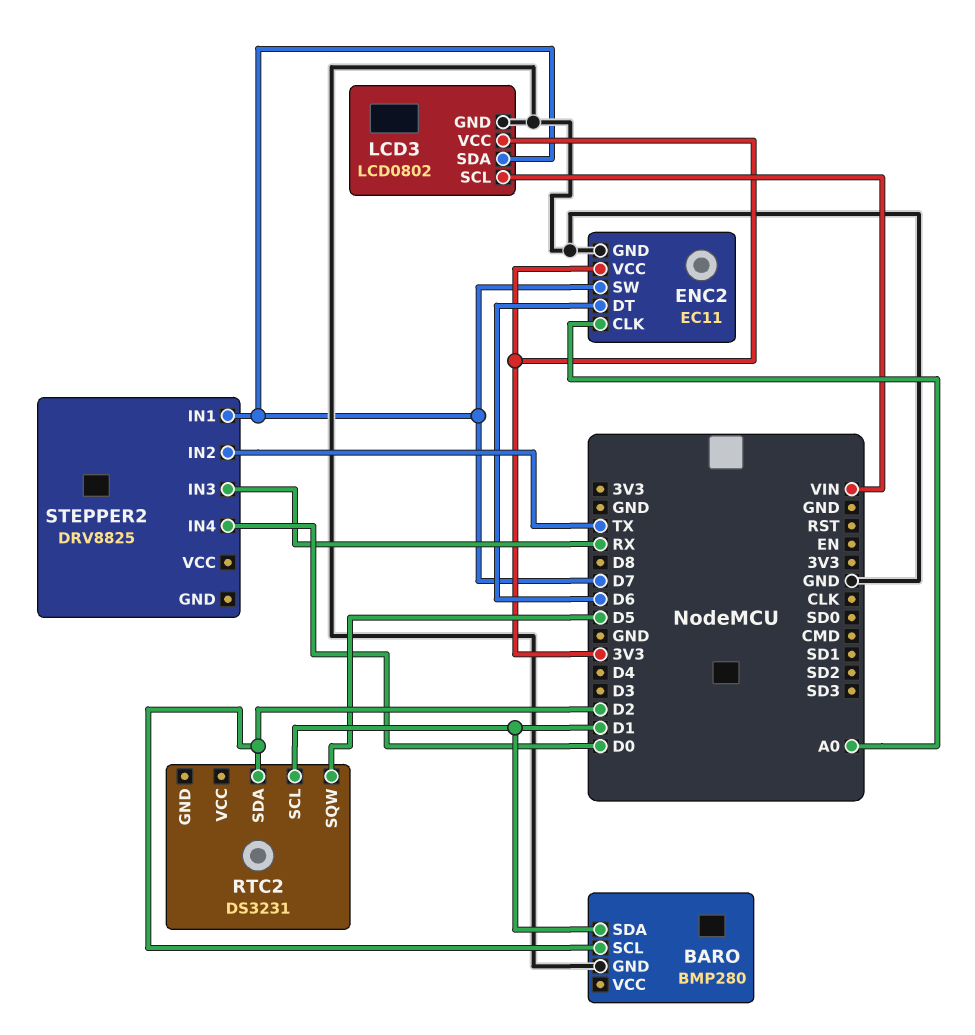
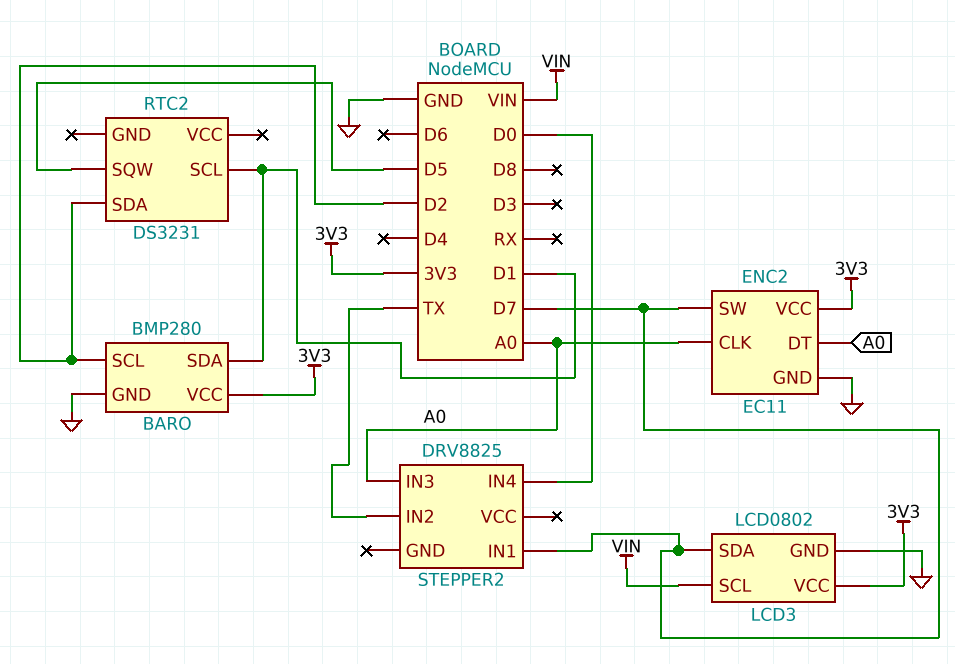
BARO pin VCC: none -> 3V3
ENC2 pin DT: D6 -> A0
STEPPER2 pin IN3: RX -> A0

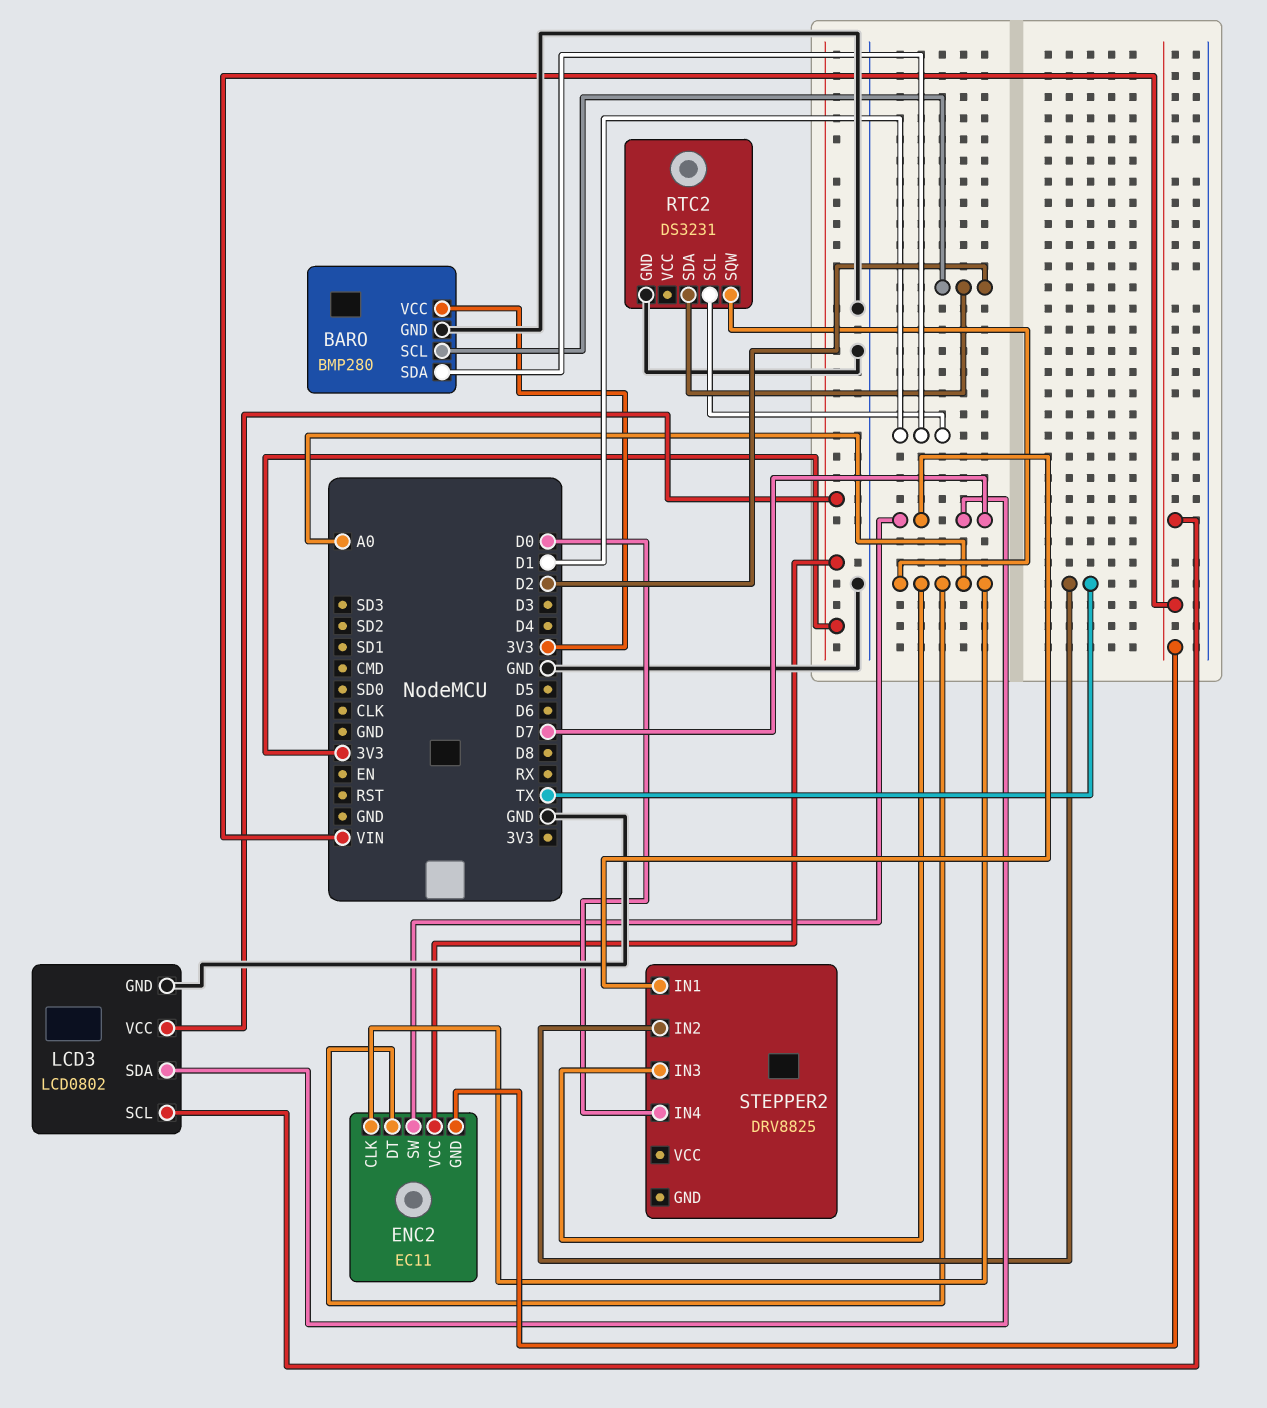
ENC2 pin GND: GND -> VIN
RTC2 pin GND: none -> GND
RTC2 pin SQW: D5 -> A0

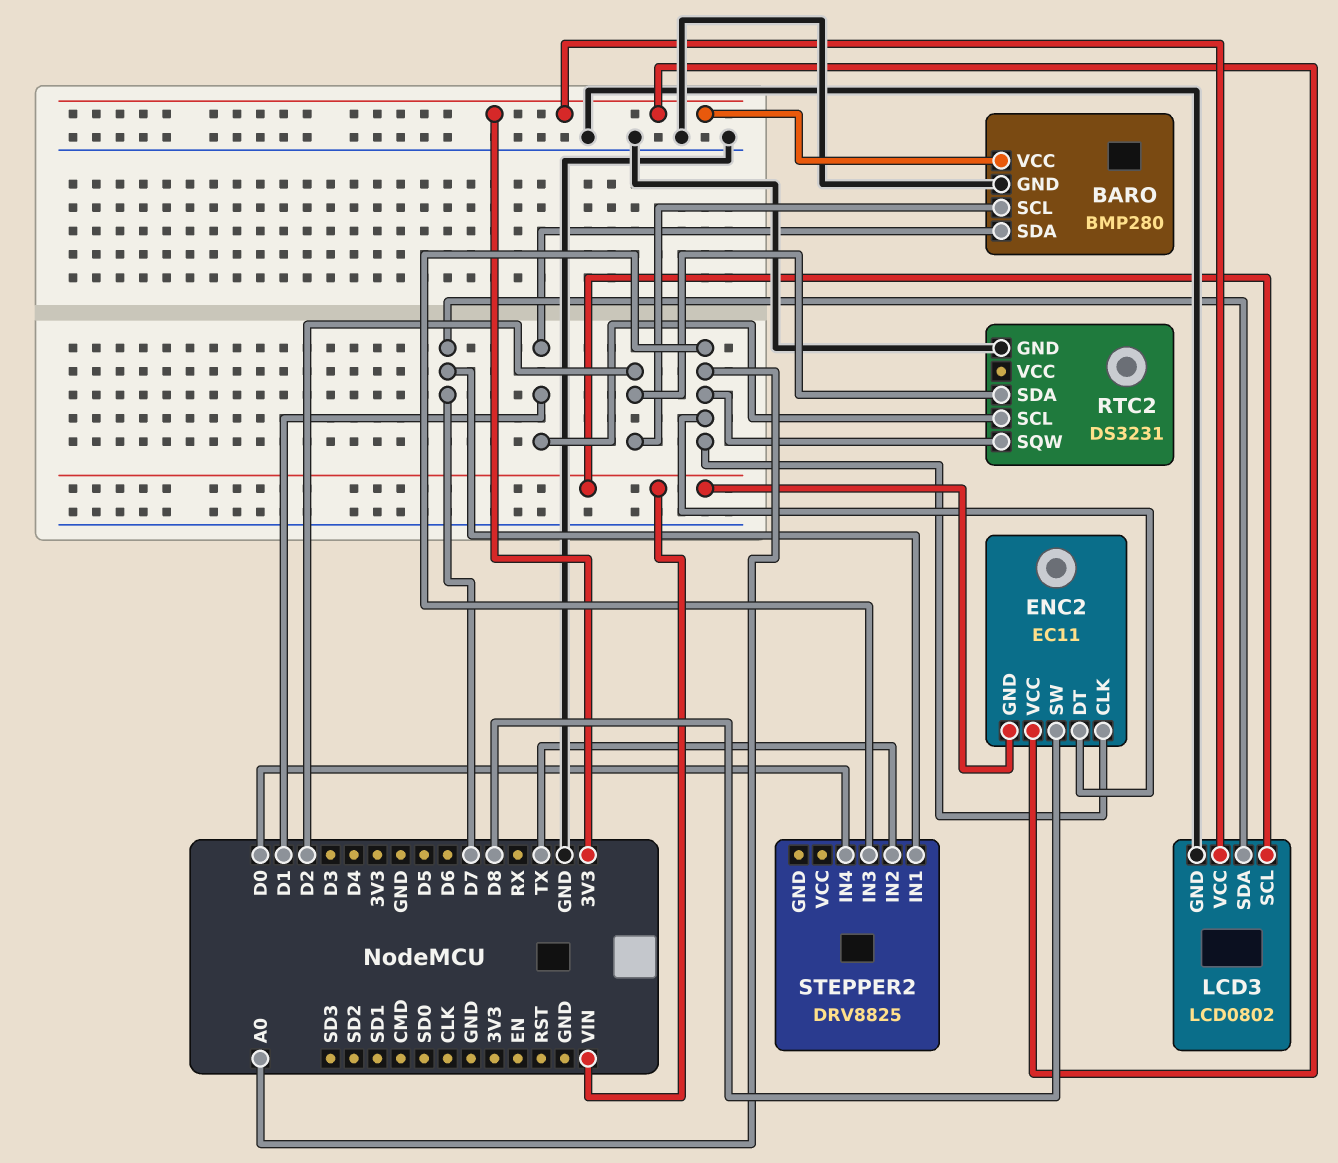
ENC2 pin SW: D7 -> D8

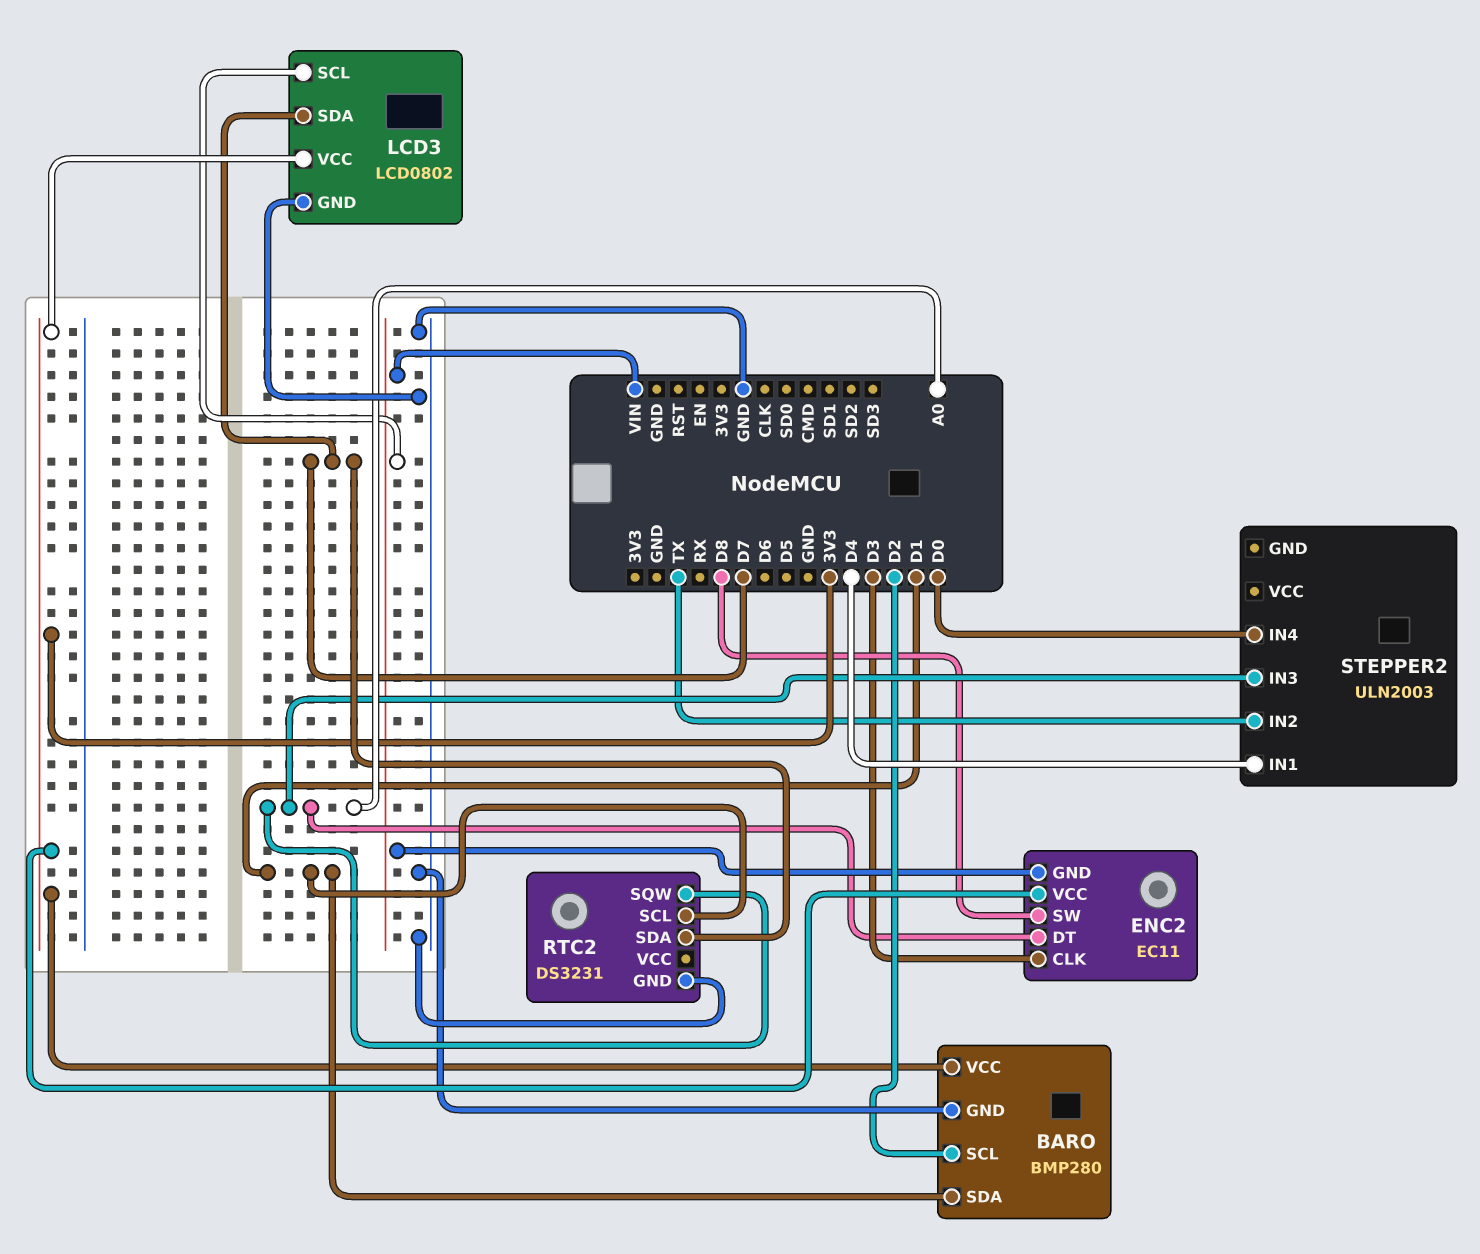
ENC2 pin CLK: A0 -> D3
RTC2 pin SDA: D2 -> D7
STEPPER2: DRV8825 -> ULN2003
STEPPER2 pin IN1: D7 -> D4

